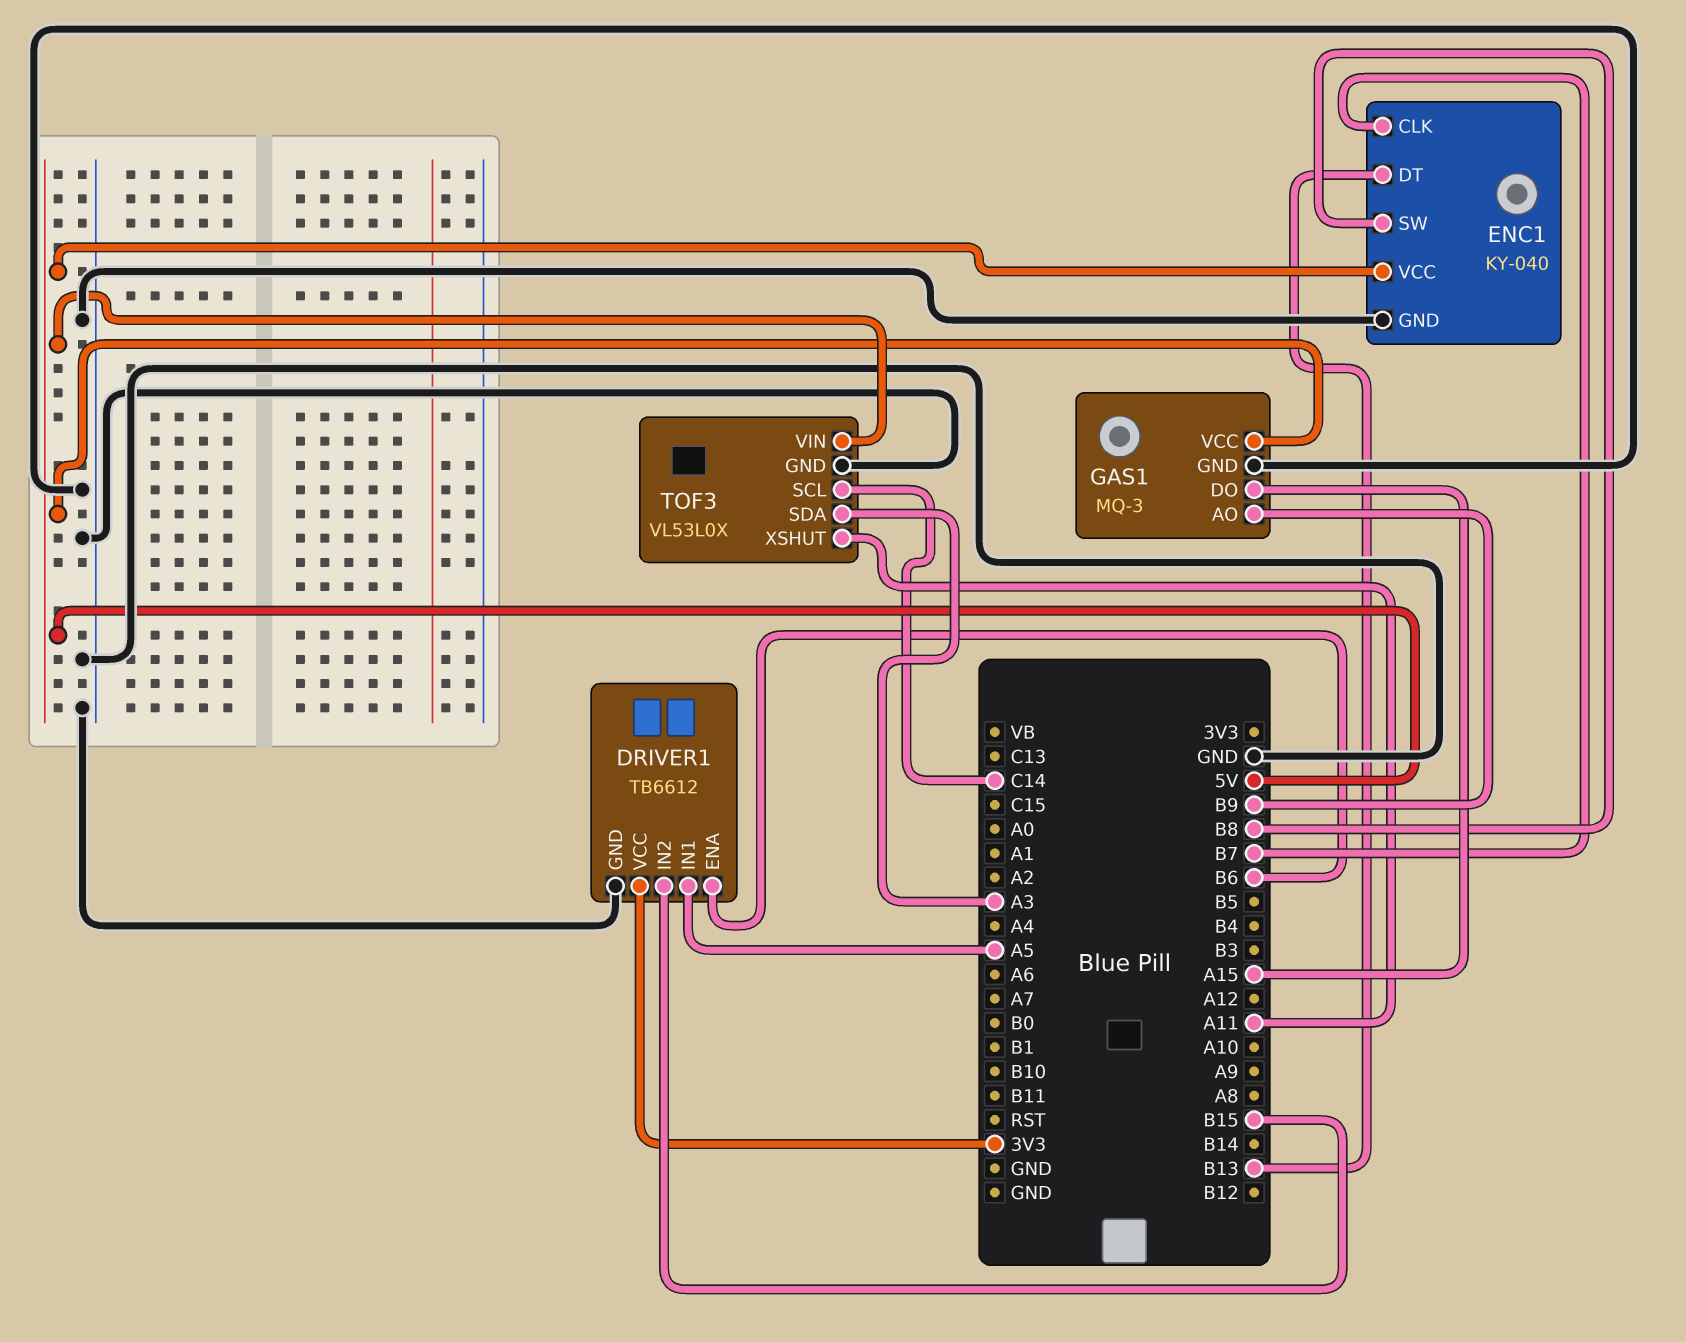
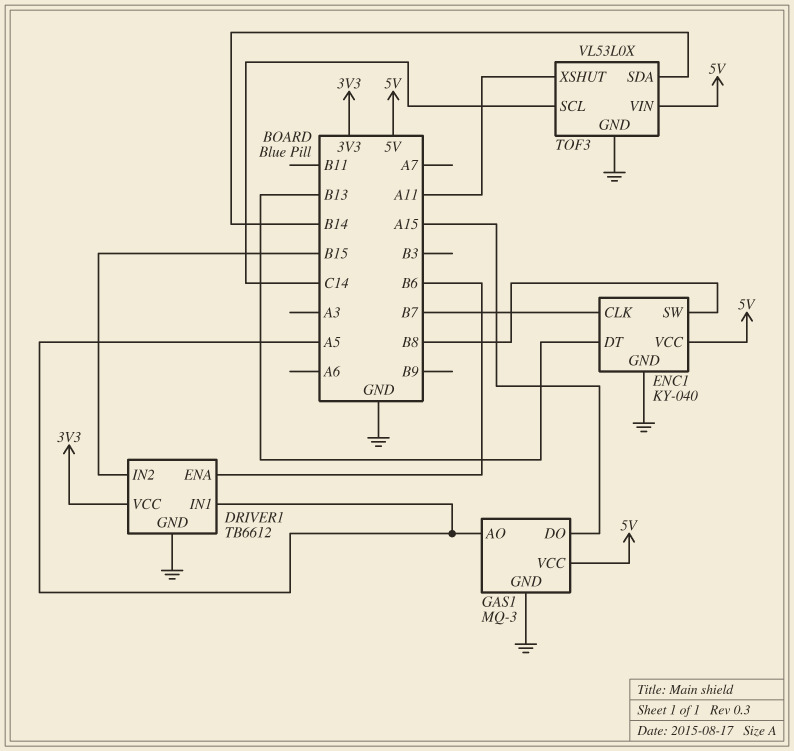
GAS1 pin AO: B9 -> A5
TOF3 pin SDA: A3 -> B14

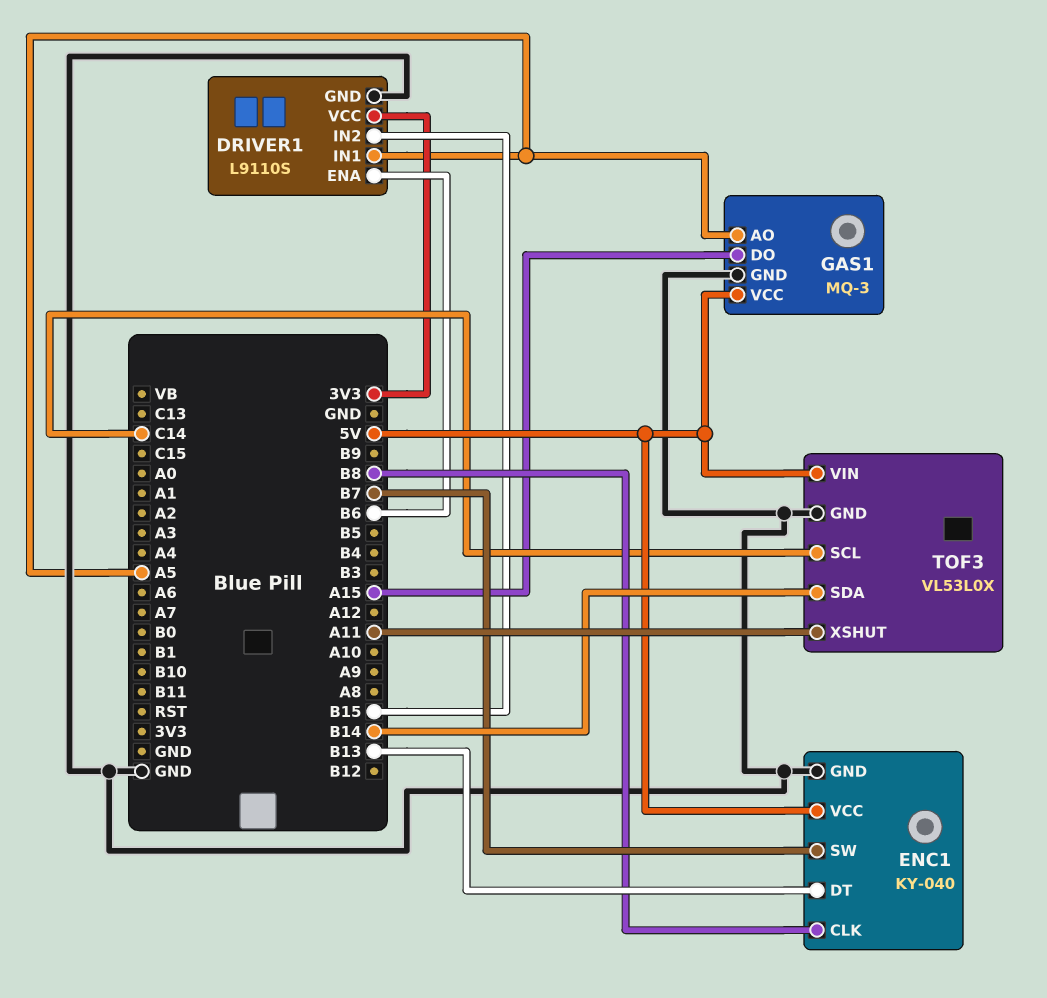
DRIVER1: TB6612 -> L9110S
ENC1 pin CLK: B7 -> B8
ENC1 pin SW: B8 -> B7

